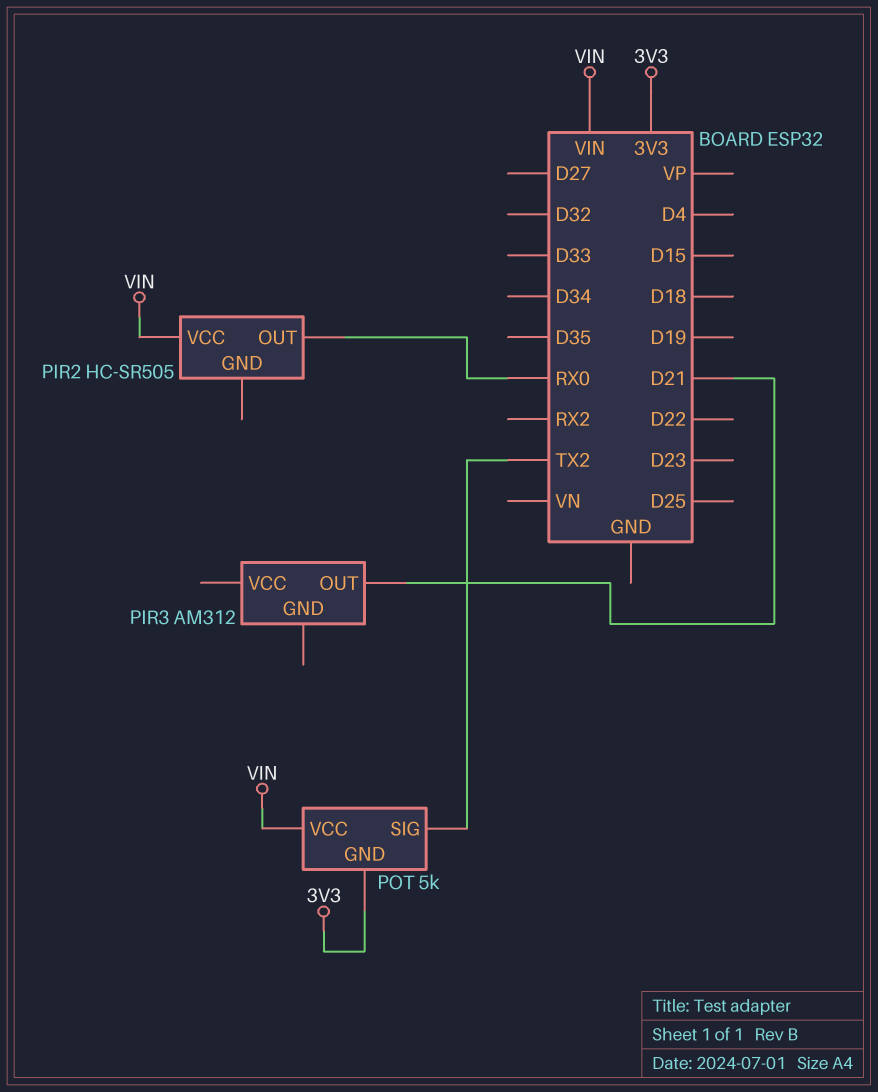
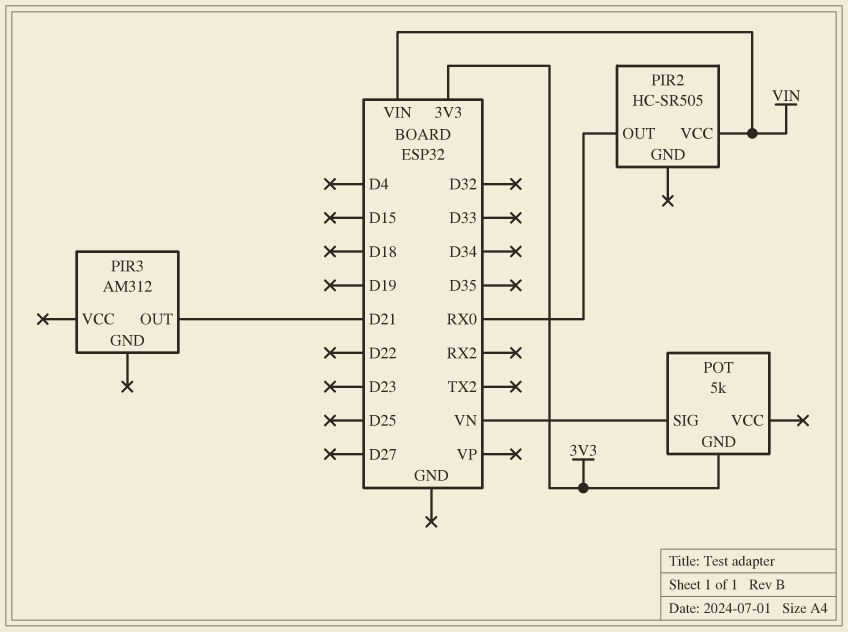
POT pin SIG: TX2 -> VN
POT pin VCC: VIN -> none

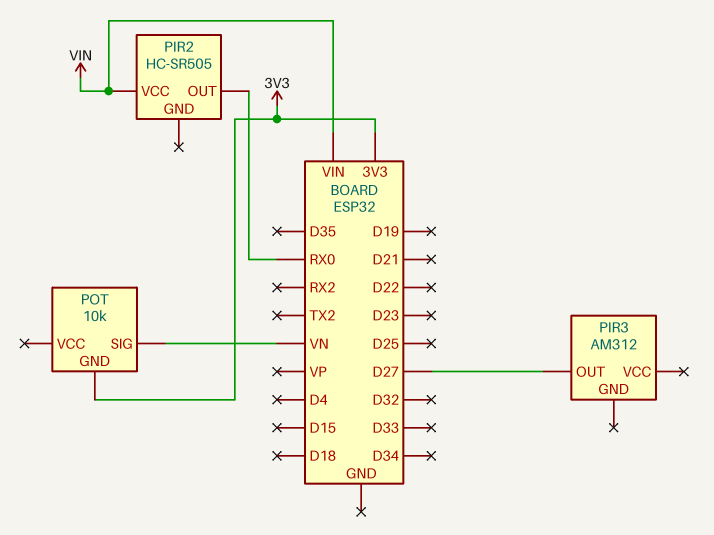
PIR3 pin OUT: D21 -> D27
POT: 5k -> 10k

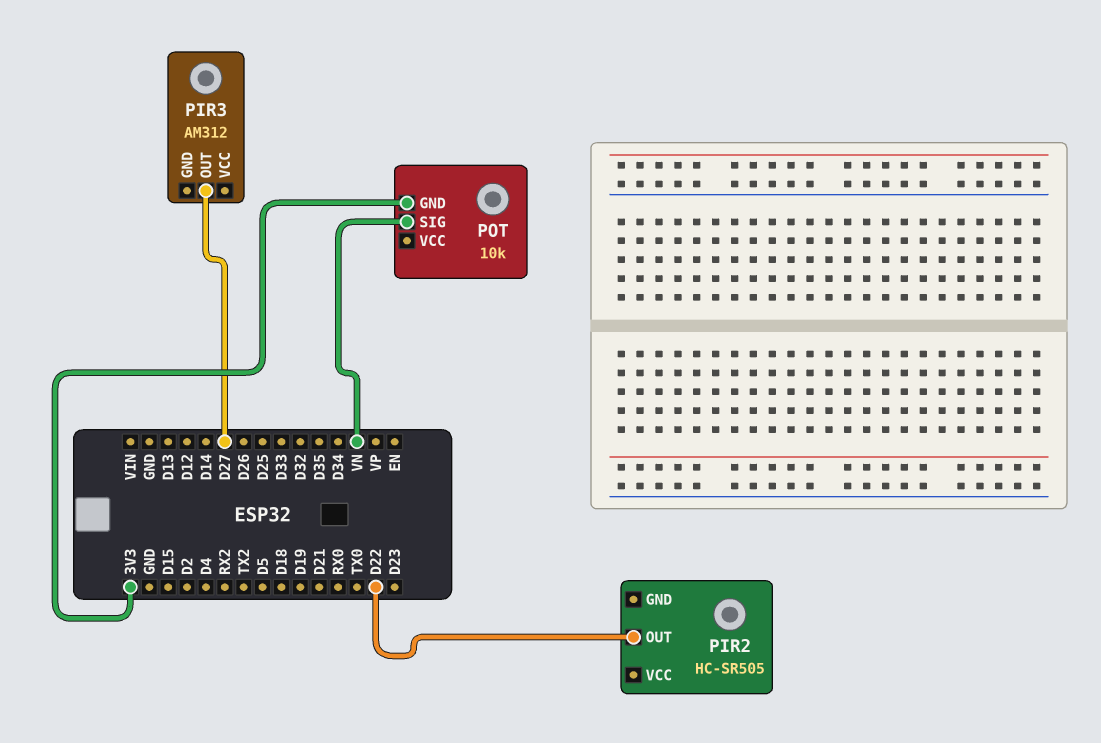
PIR2 pin OUT: RX0 -> D22
PIR2 pin VCC: VIN -> none

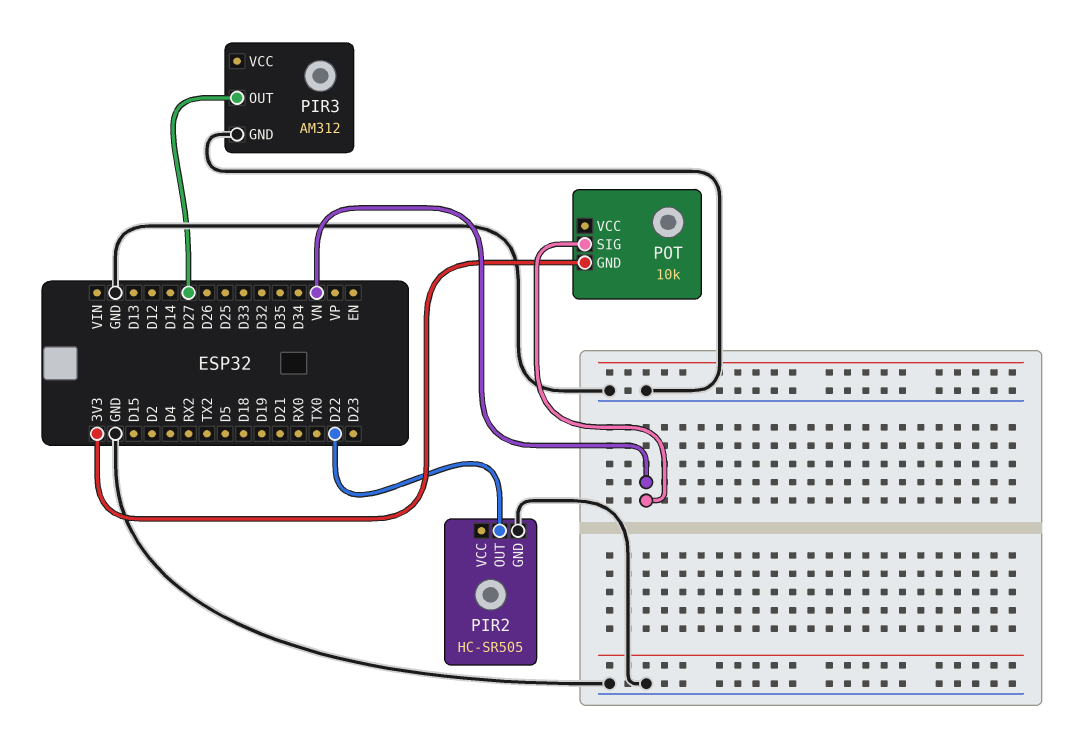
PIR2 pin GND: none -> GND
PIR3 pin GND: none -> GND

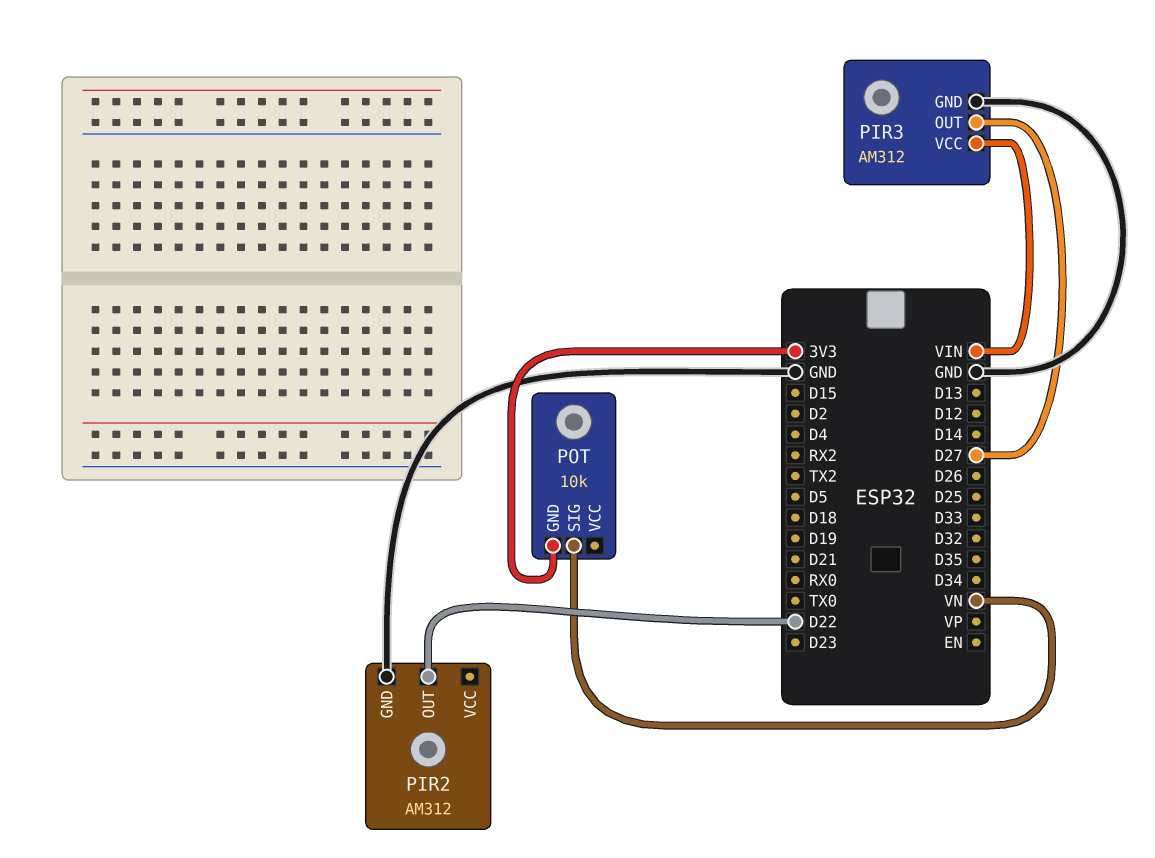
PIR2: HC-SR505 -> AM312
PIR3 pin VCC: none -> VIN

